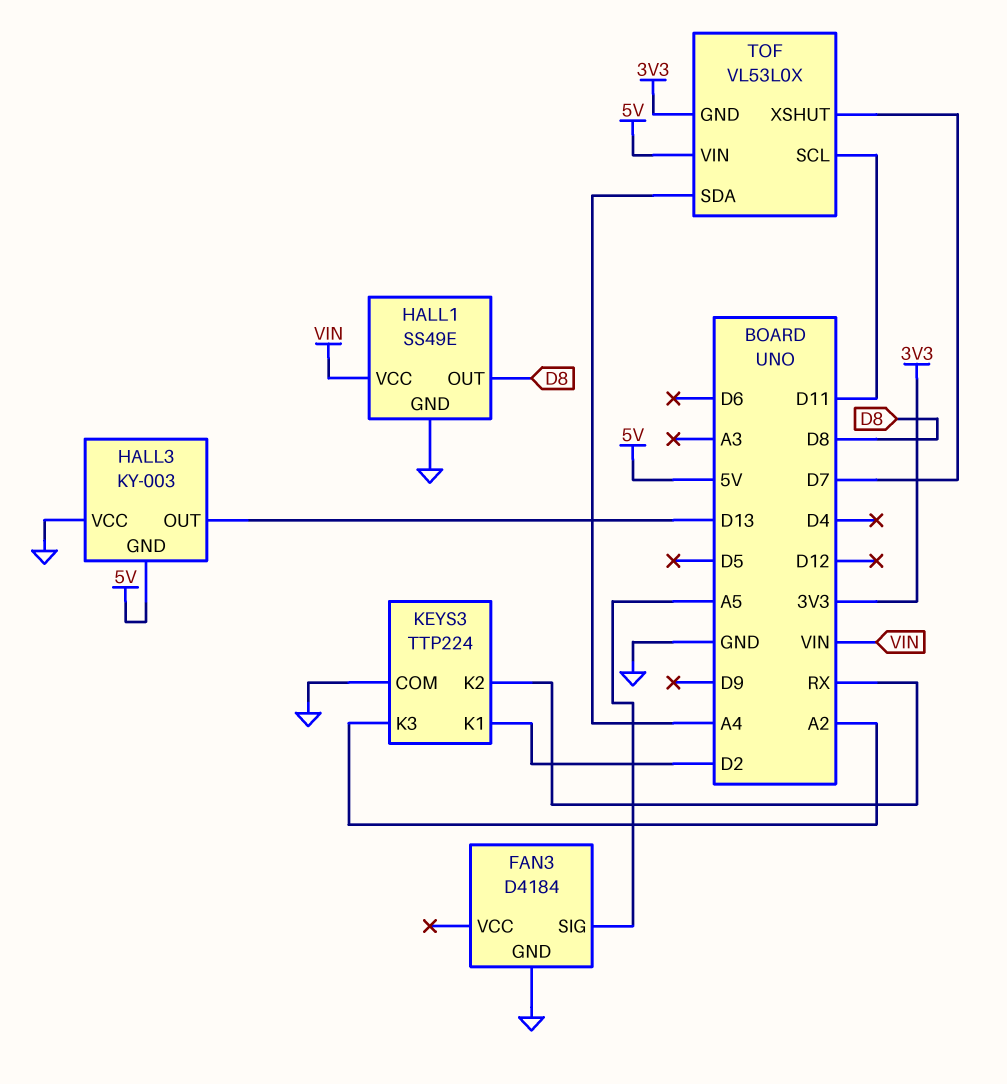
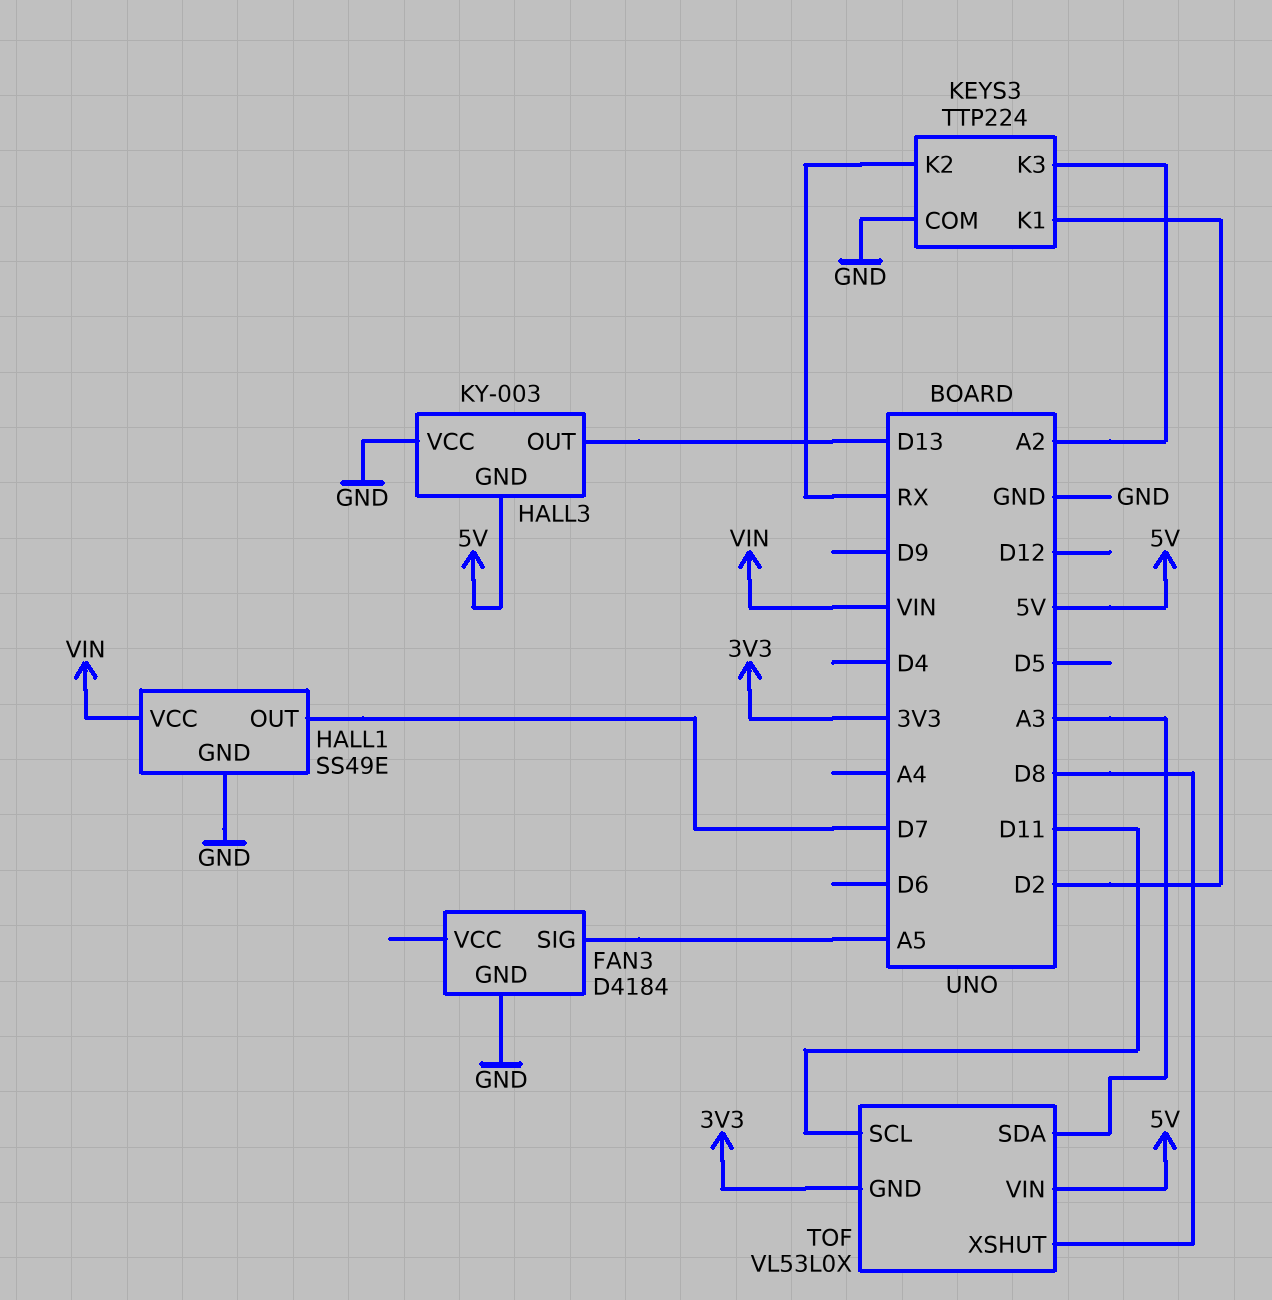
HALL1 pin OUT: D8 -> D7
TOF pin SDA: A4 -> A3
TOF pin XSHUT: D7 -> D8

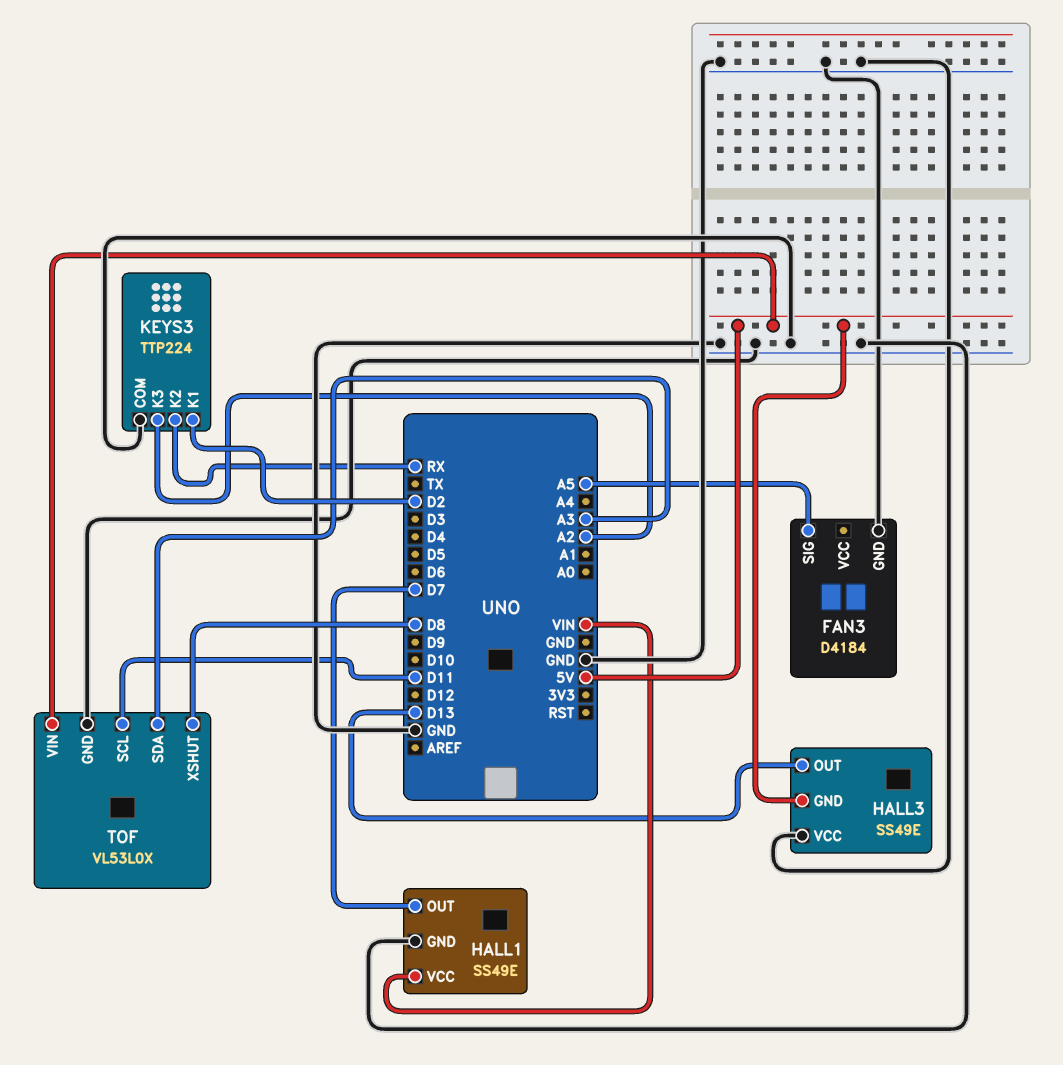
HALL3: KY-003 -> SS49E
TOF pin GND: 3V3 -> GND

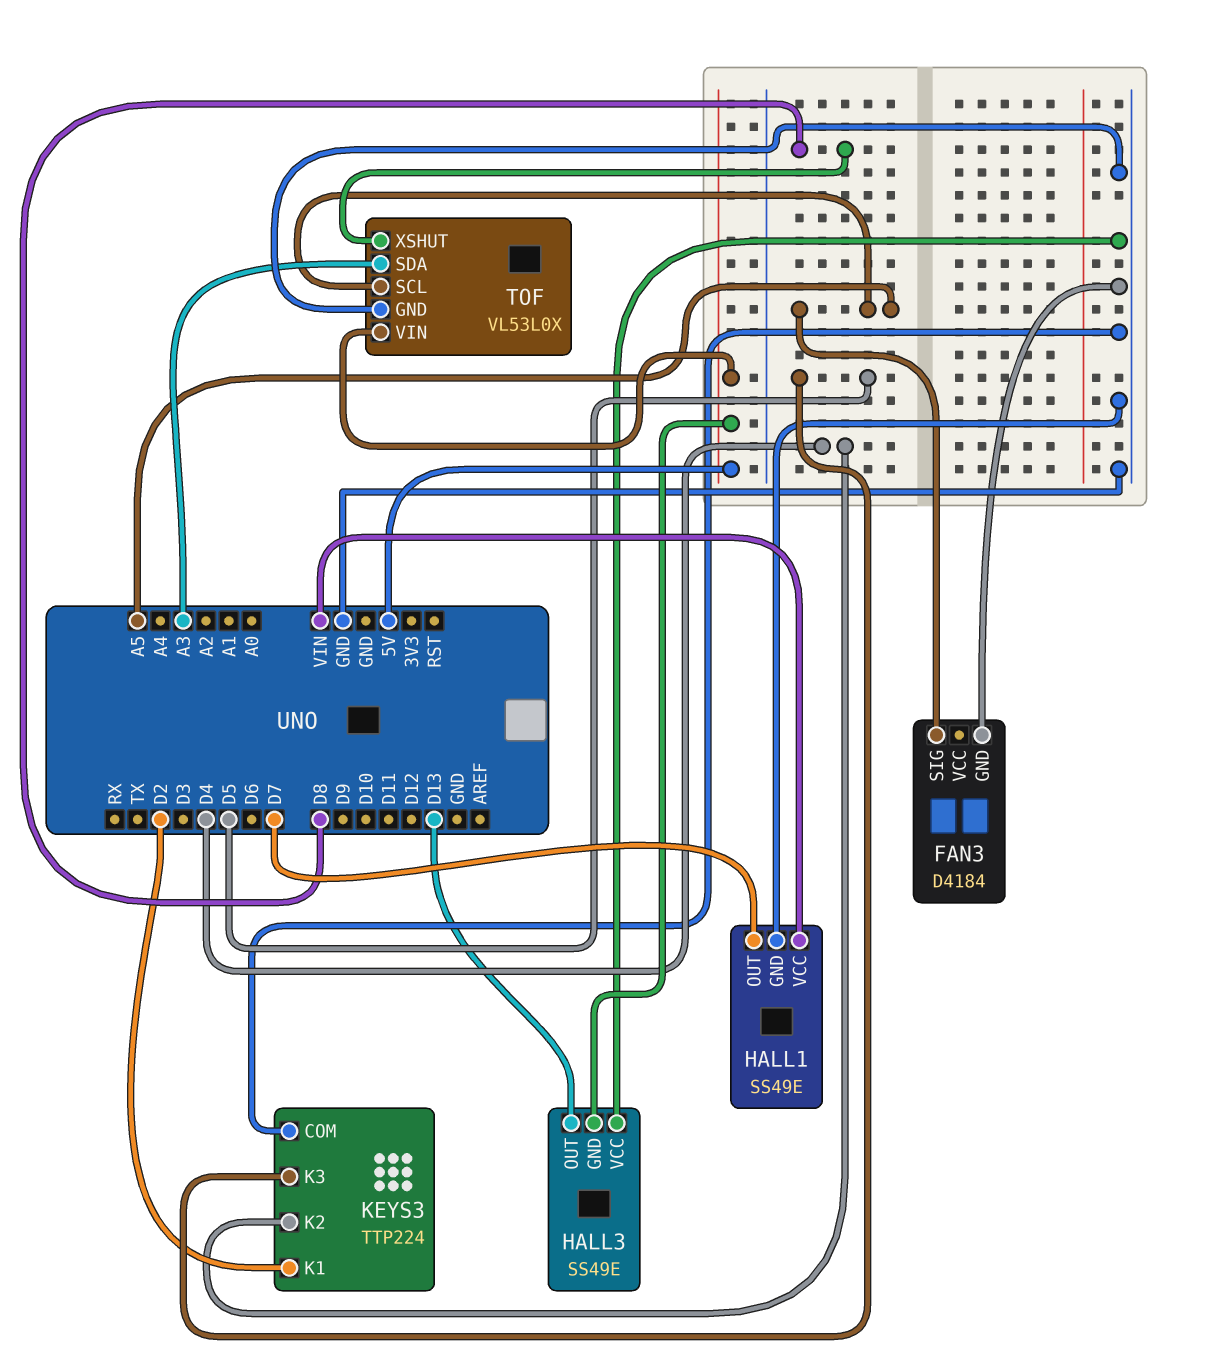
KEYS3 pin K2: RX -> D4
KEYS3 pin K3: A2 -> D5
TOF pin SCL: D11 -> A5

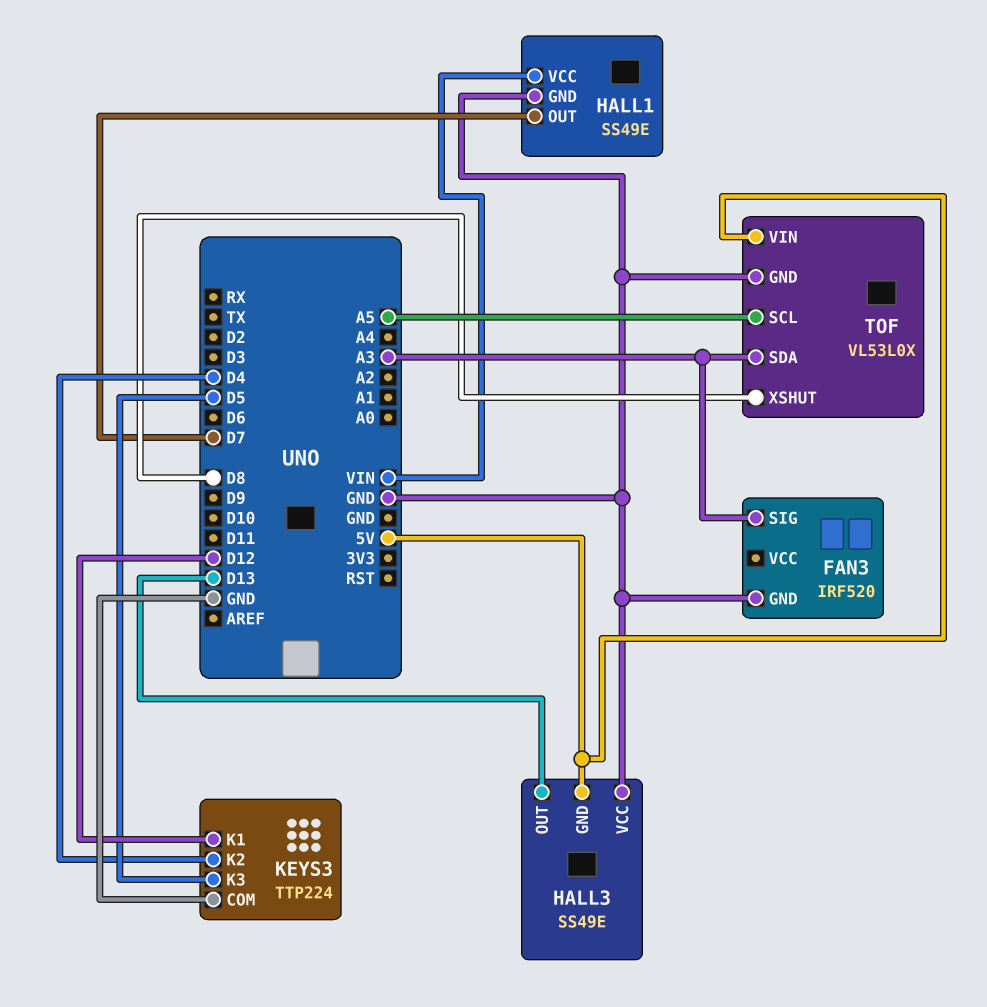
FAN3: D4184 -> IRF520
FAN3 pin SIG: A5 -> A3
KEYS3 pin K1: D2 -> D12

